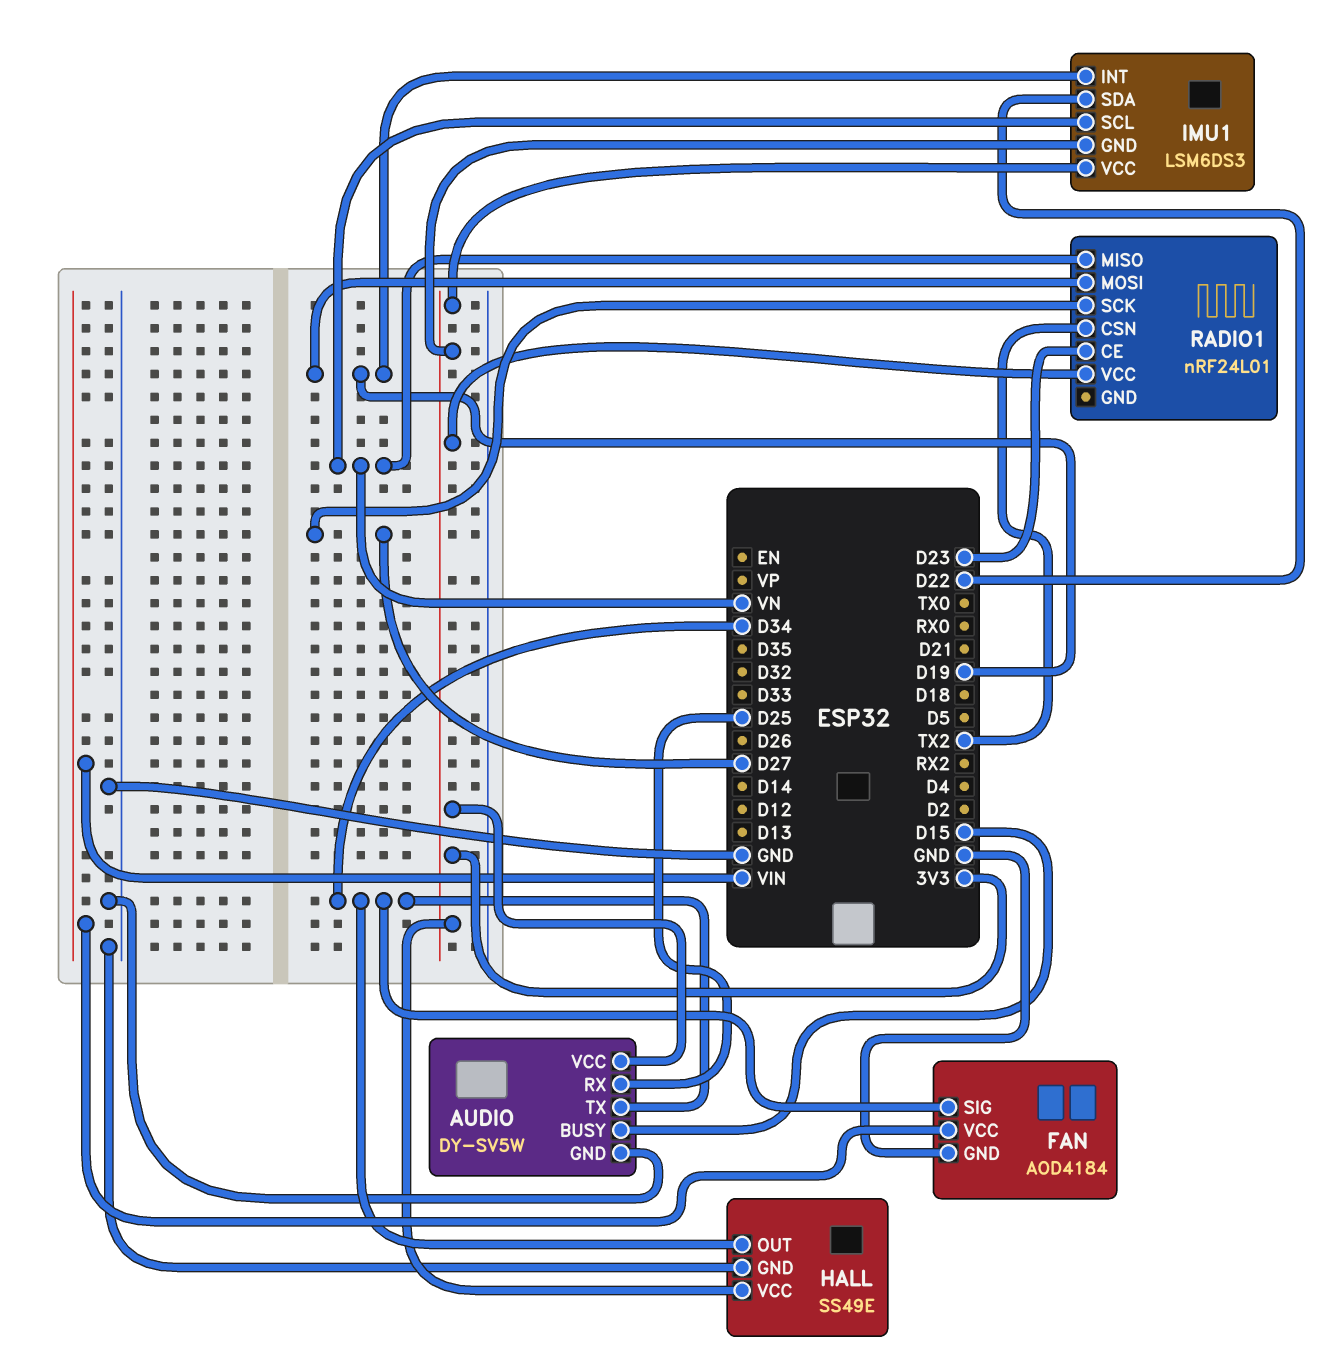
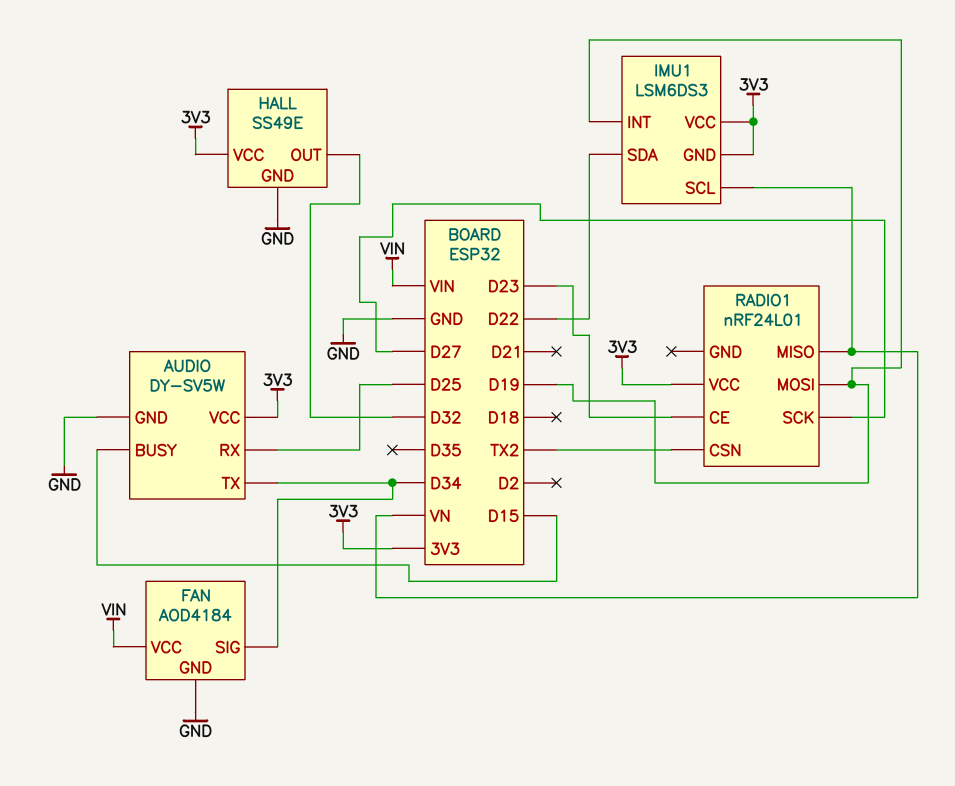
HALL pin OUT: D34 -> D32

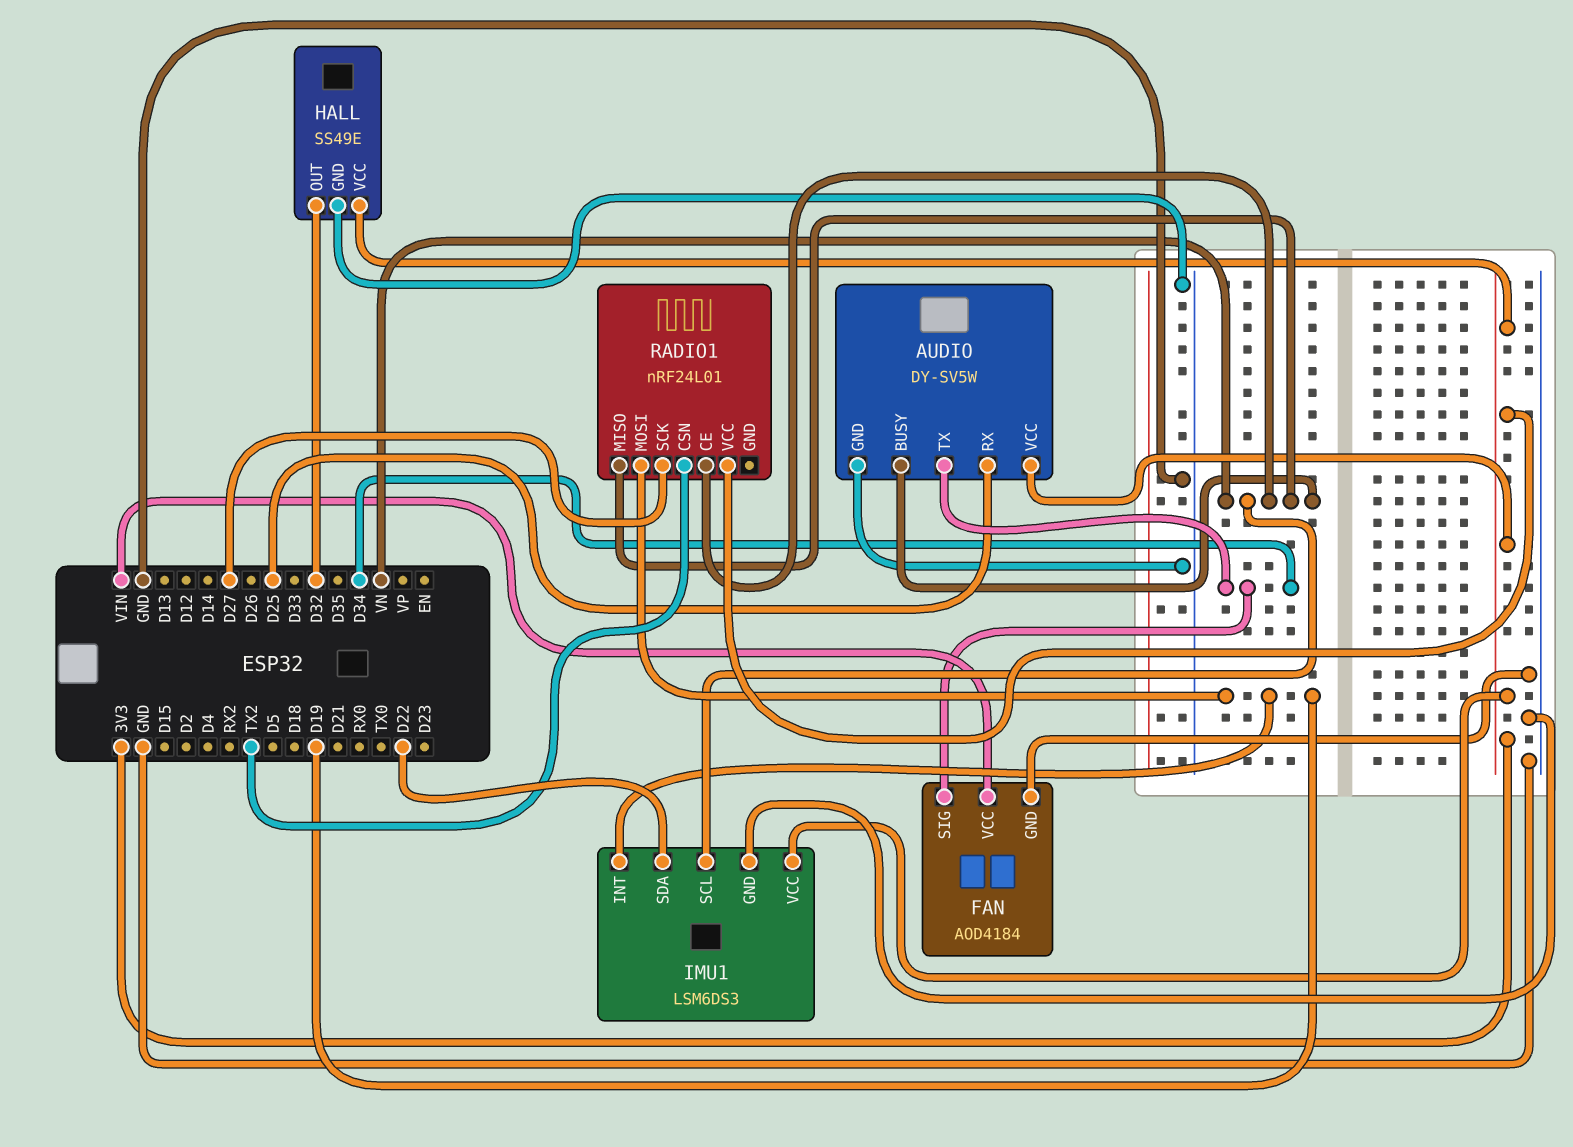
AUDIO pin BUSY: D15 -> VN
IMU1 pin GND: 3V3 -> GND
RADIO1 pin CE: D23 -> VN

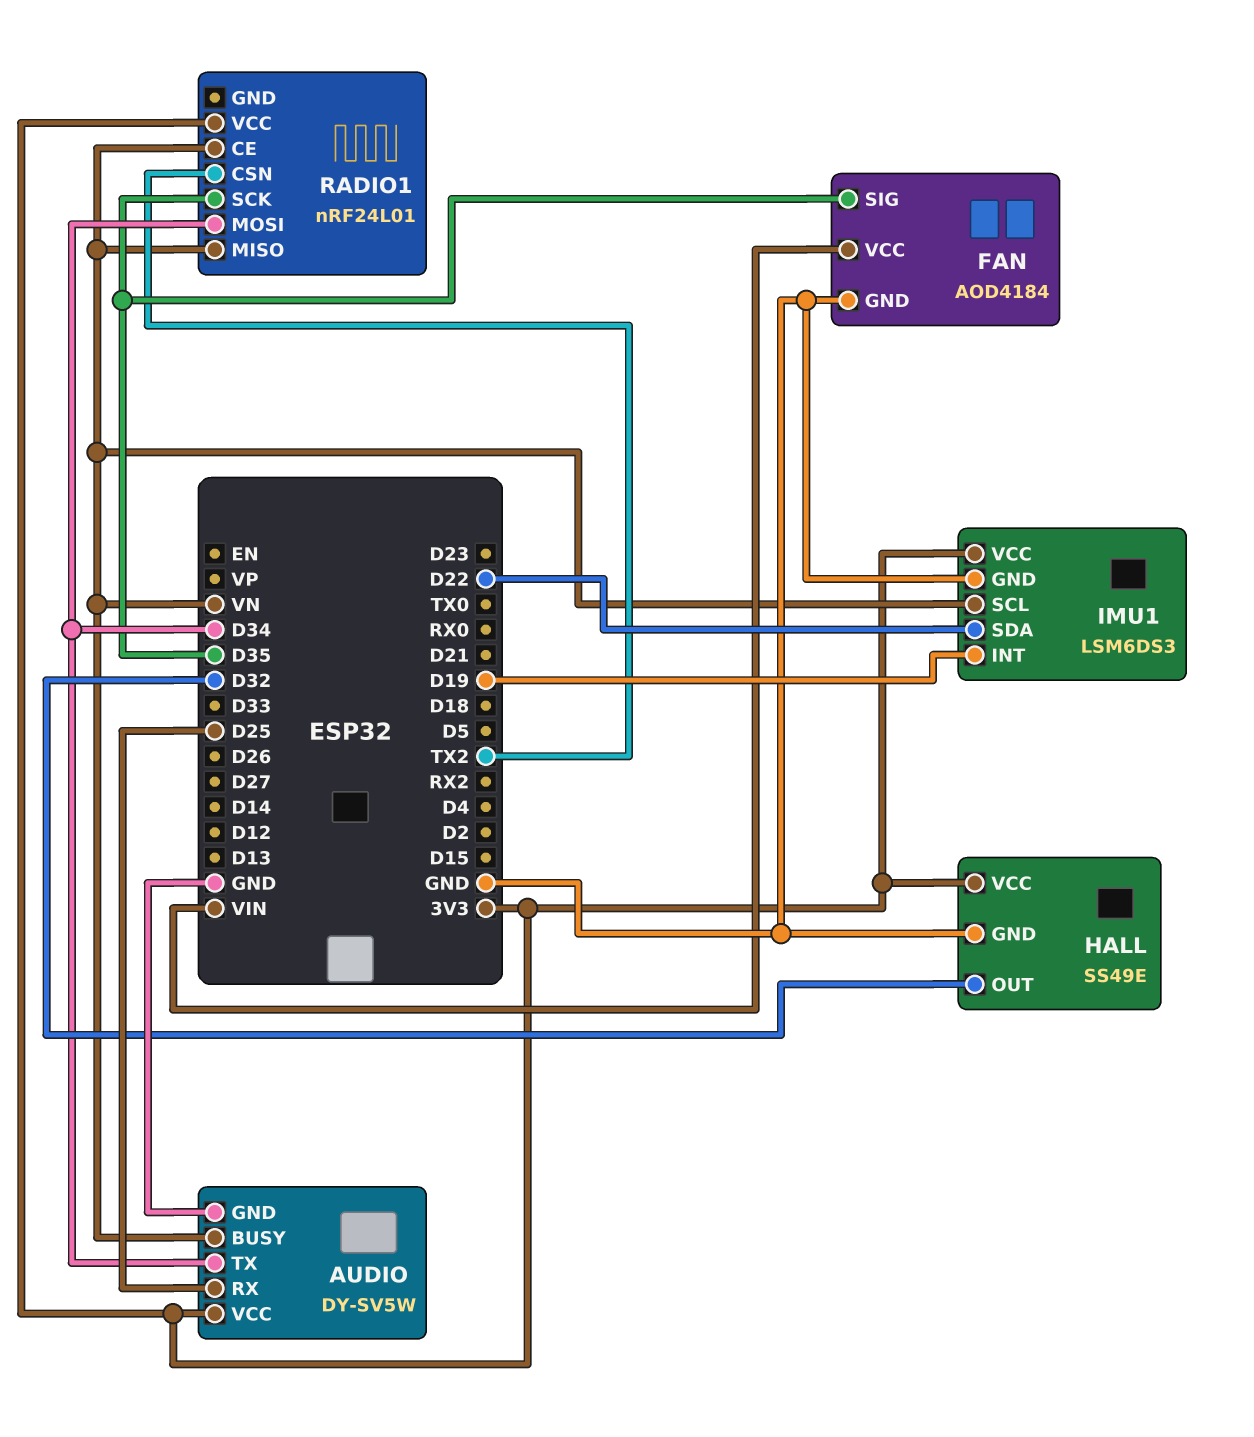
FAN pin SIG: D34 -> D35
RADIO1 pin MOSI: D19 -> D34
RADIO1 pin SCK: D27 -> D35

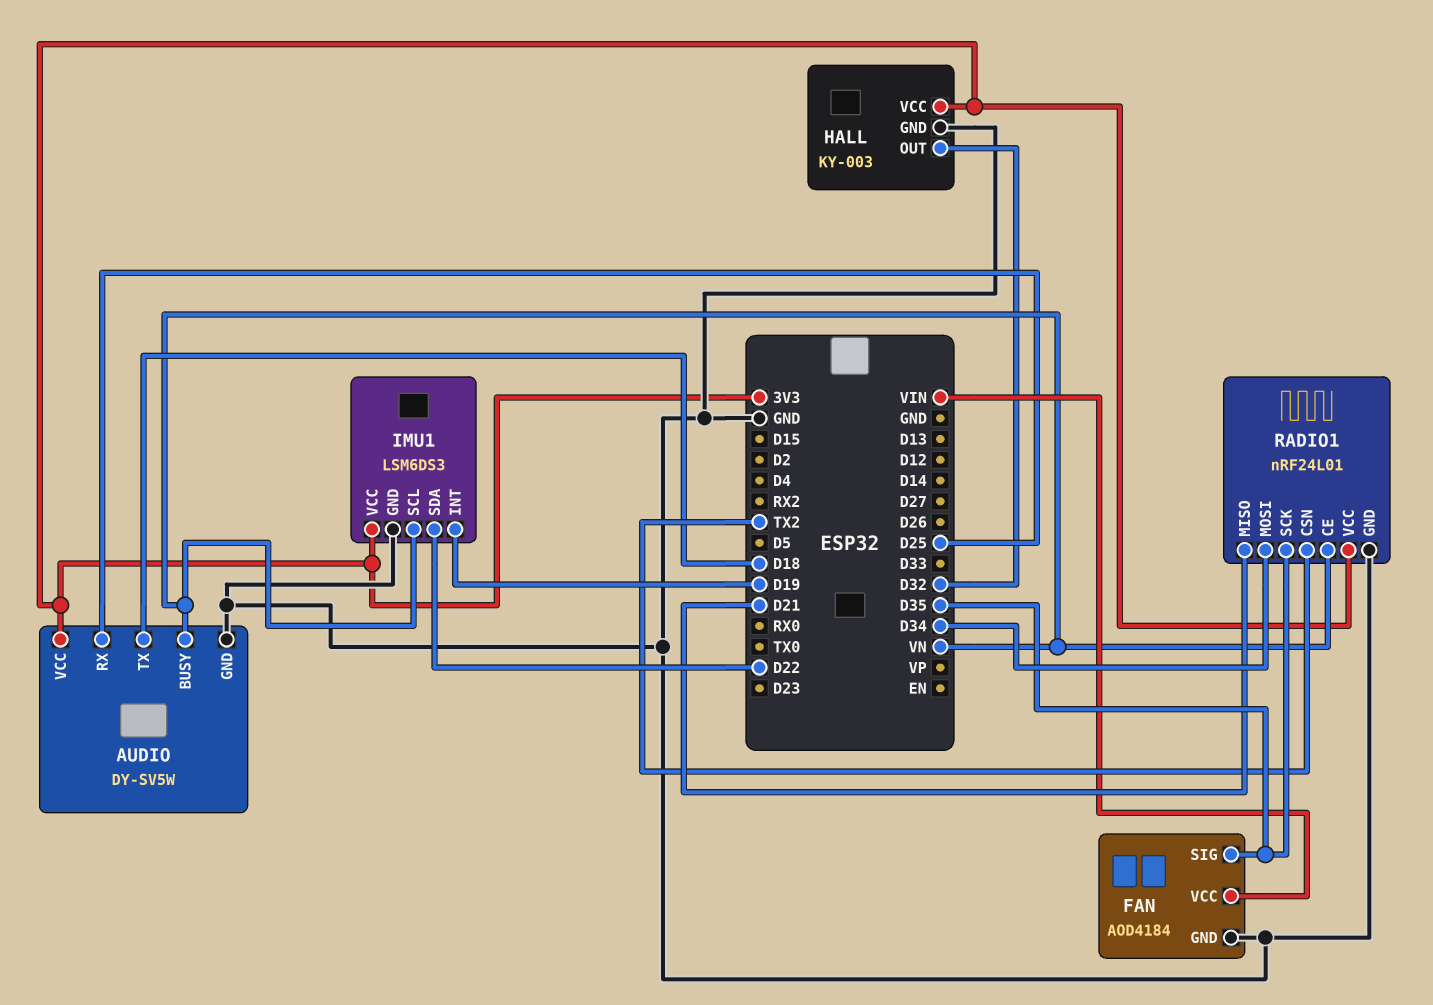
AUDIO pin TX: D34 -> D18
HALL: SS49E -> KY-003
RADIO1 pin GND: none -> GND
RADIO1 pin MISO: VN -> D21

